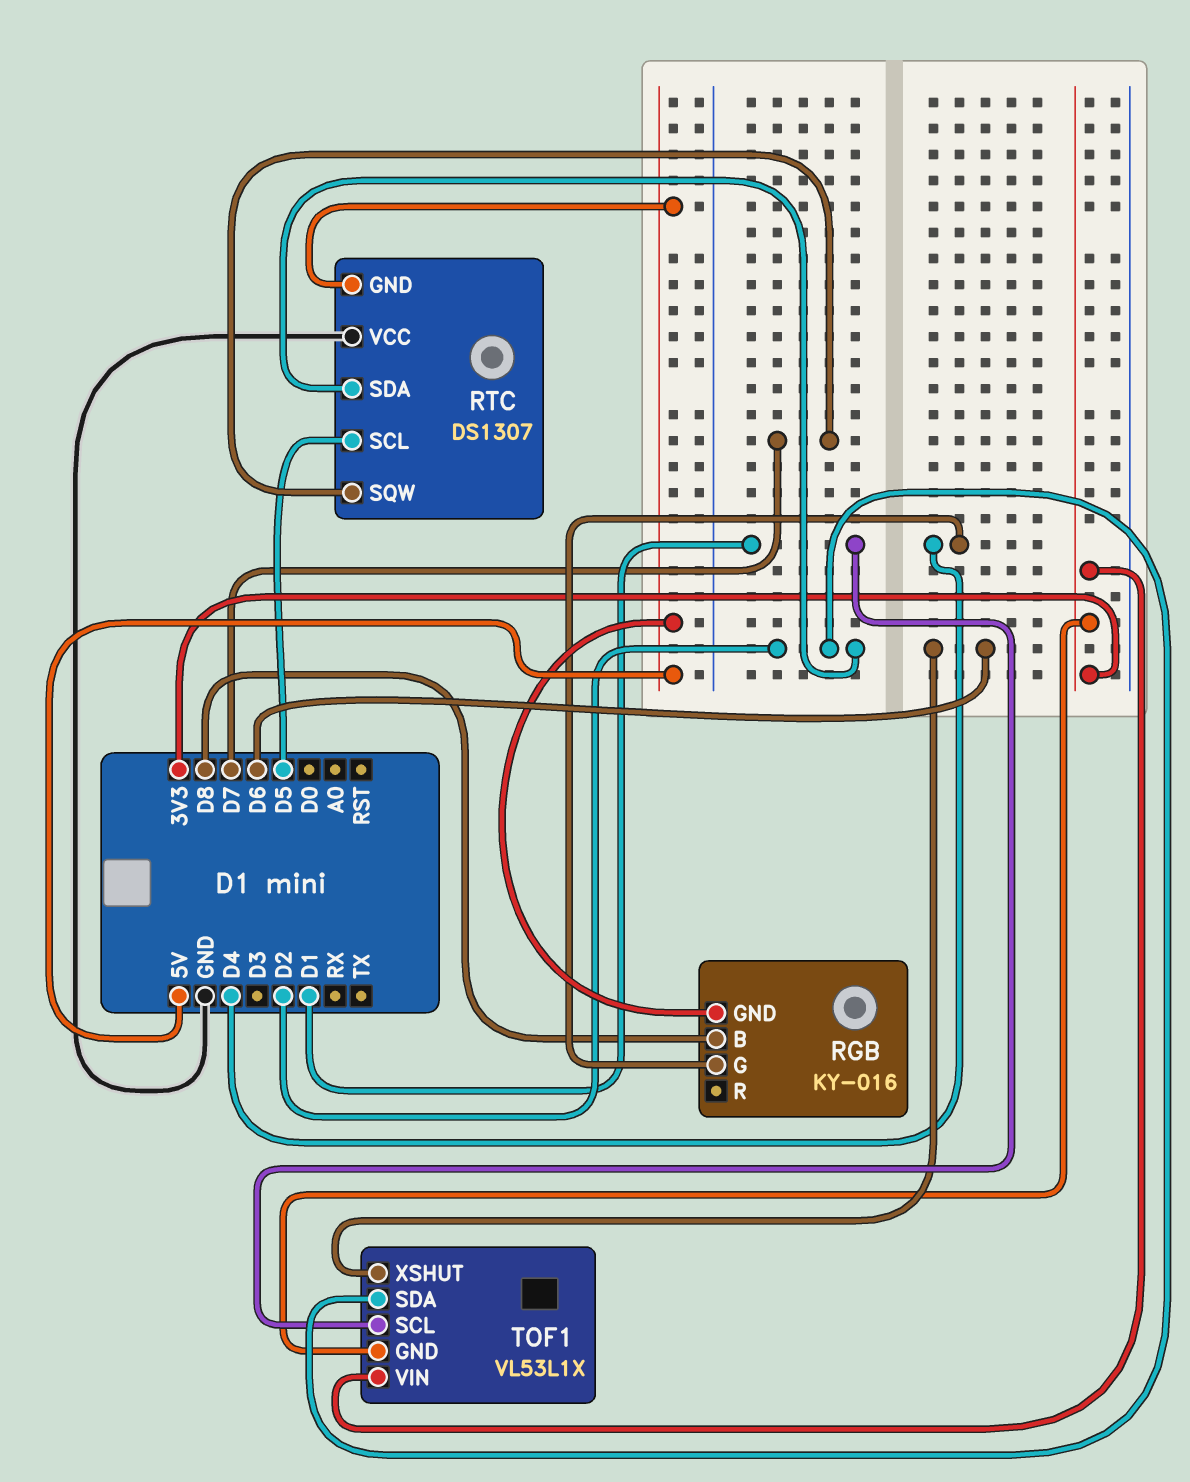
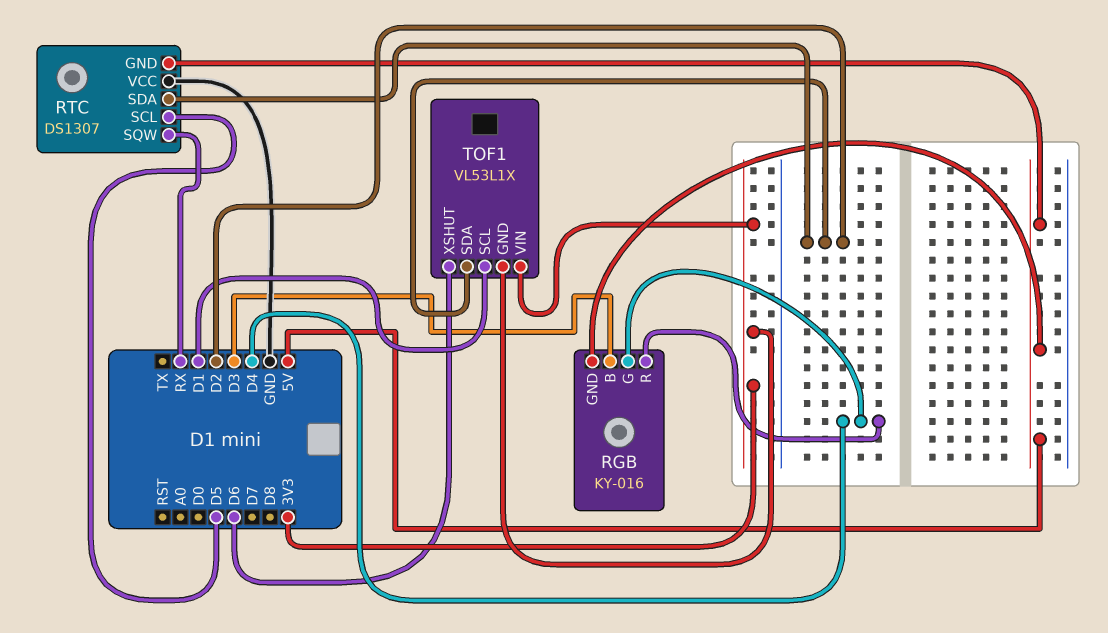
RGB pin B: D8 -> D3
RGB pin R: none -> D4
RTC pin SQW: D7 -> RX

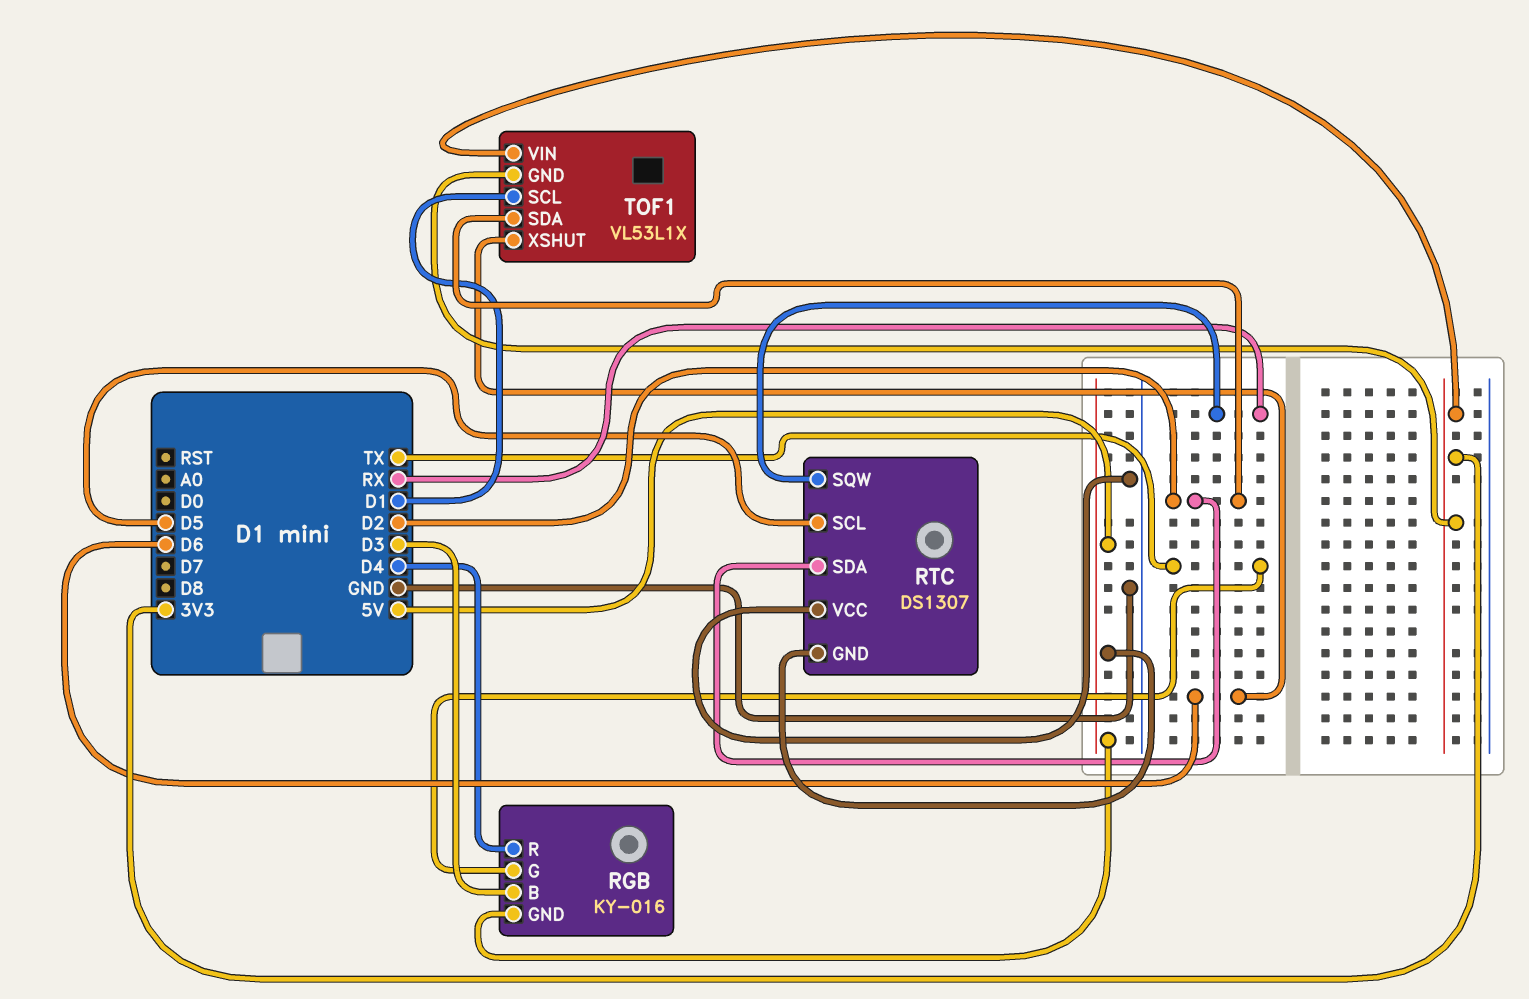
RGB pin G: D4 -> TX

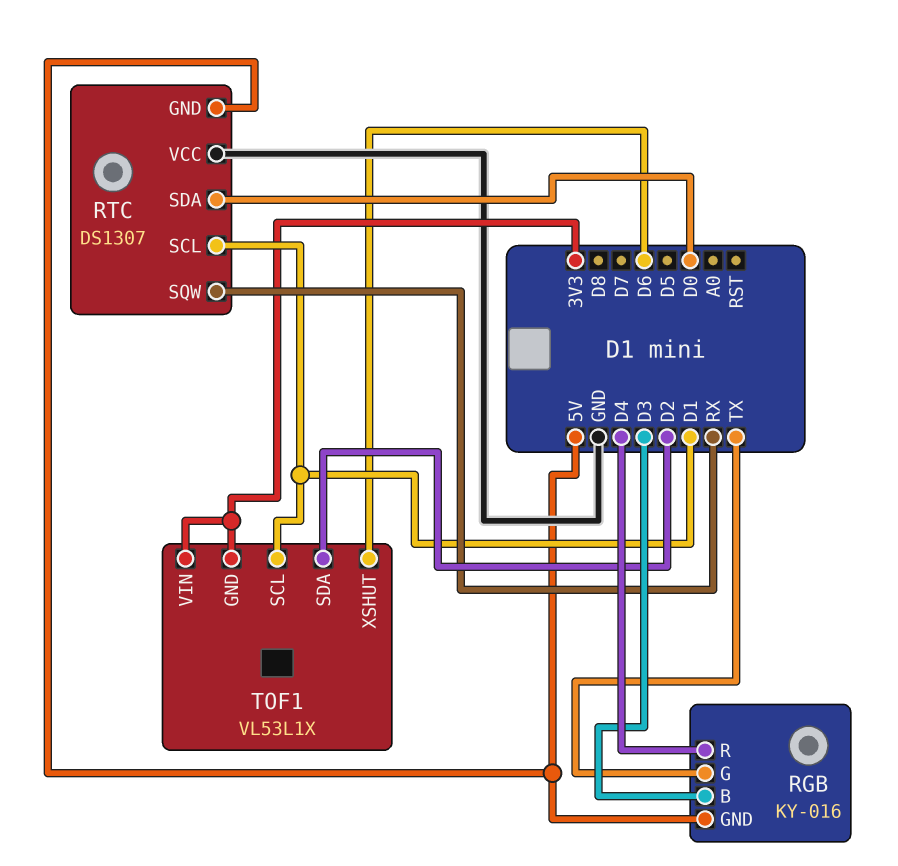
RTC pin SCL: D5 -> D1
RTC pin SDA: D2 -> D0

